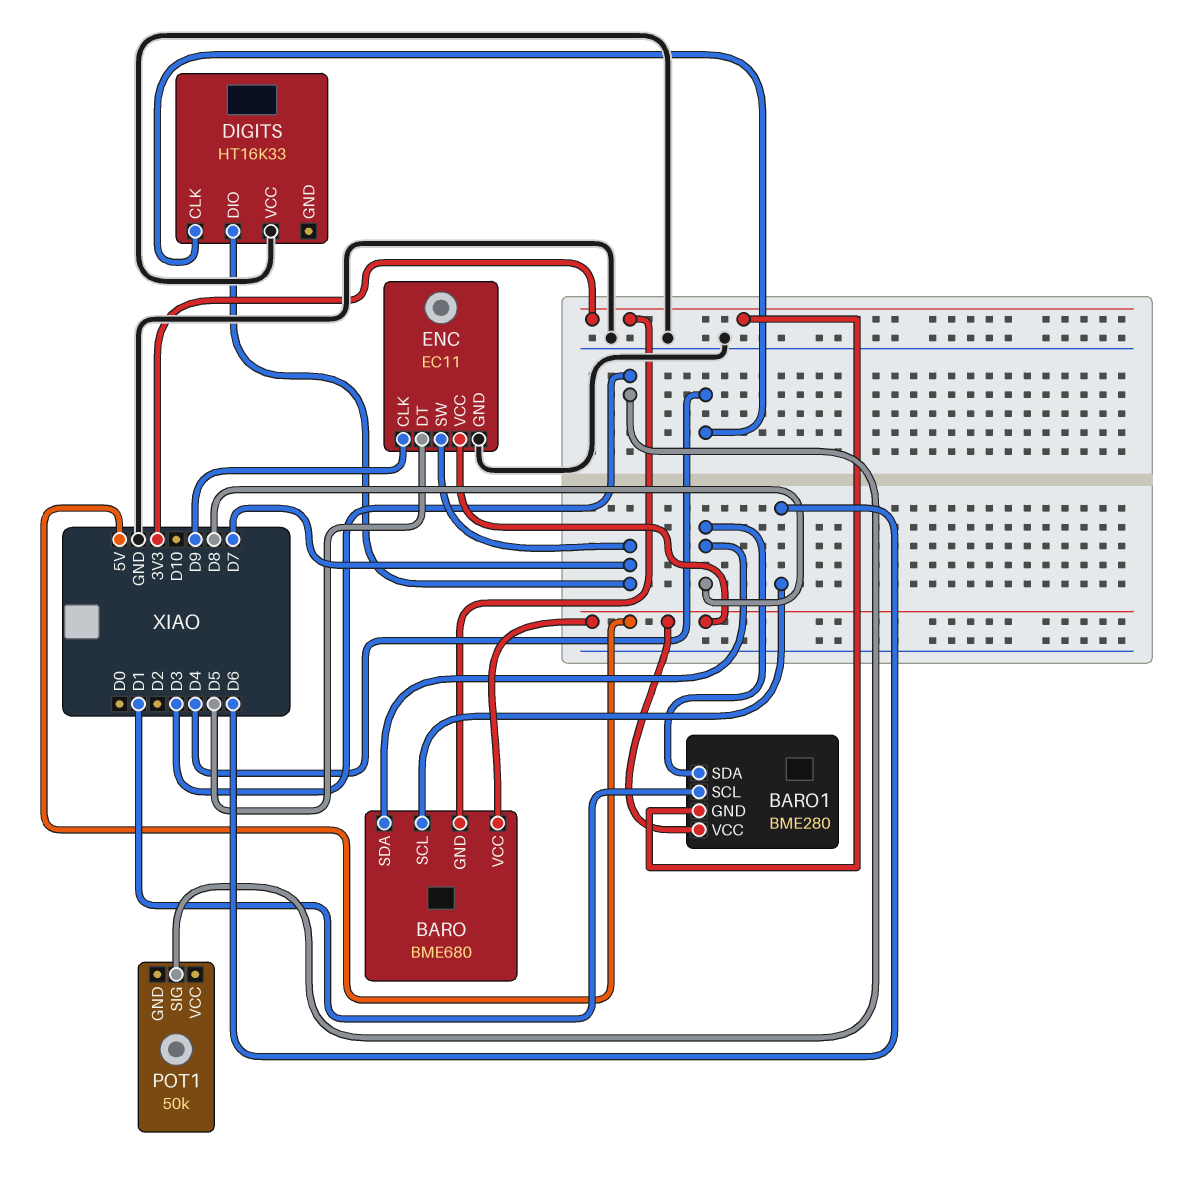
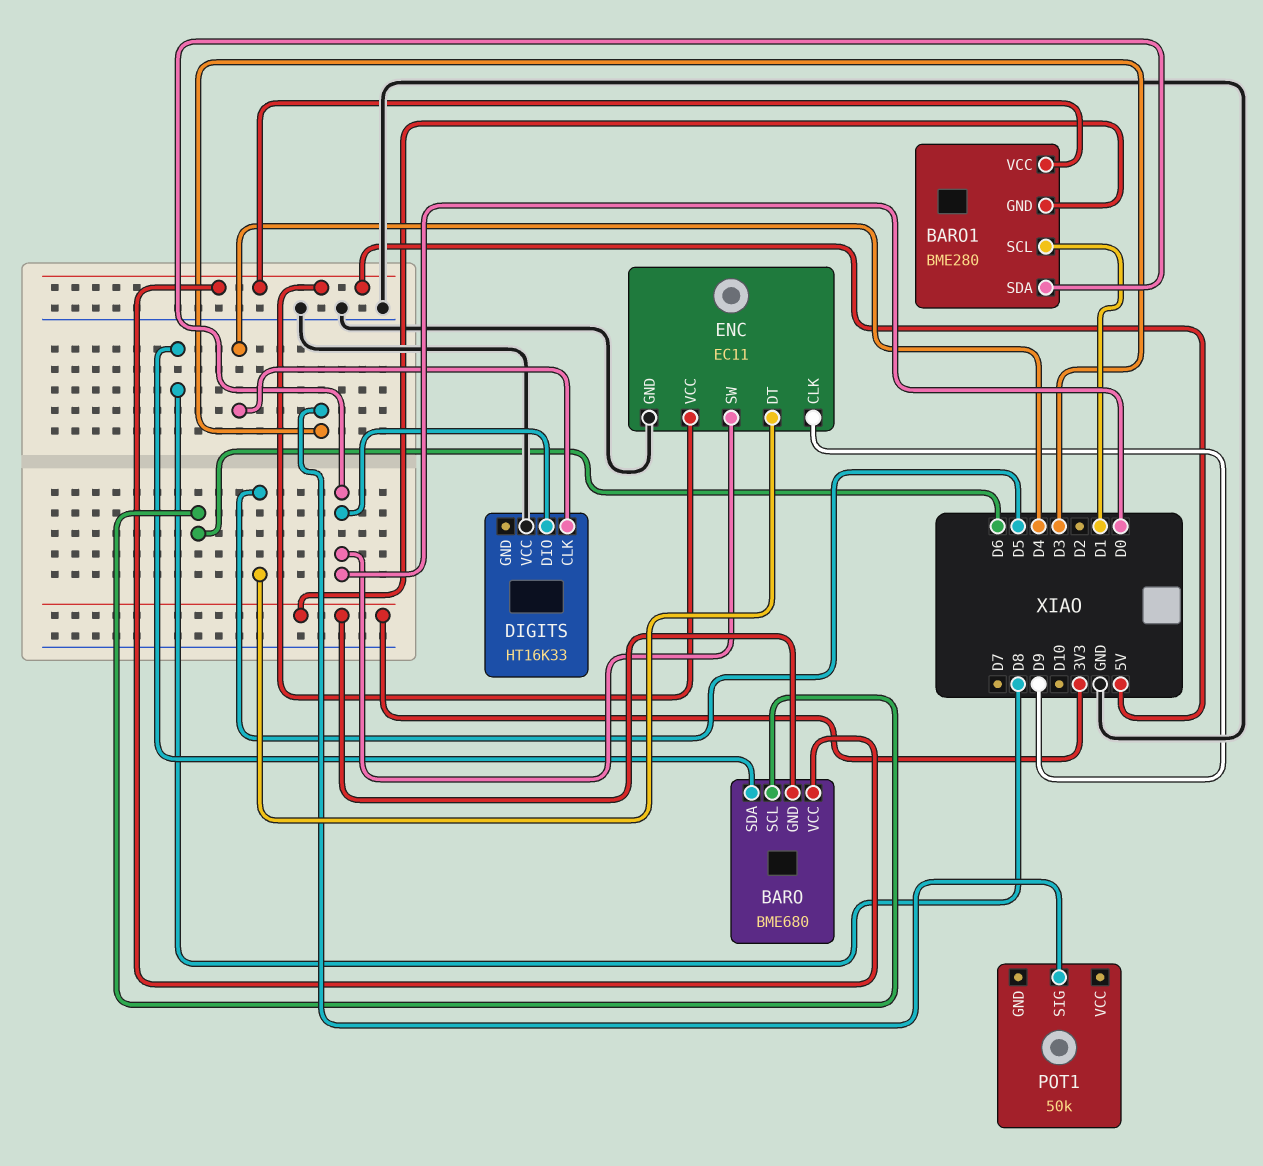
BARO1 pin SDA: D8 -> D0
DIGITS pin DIO: D7 -> D0
ENC pin SW: D7 -> D0

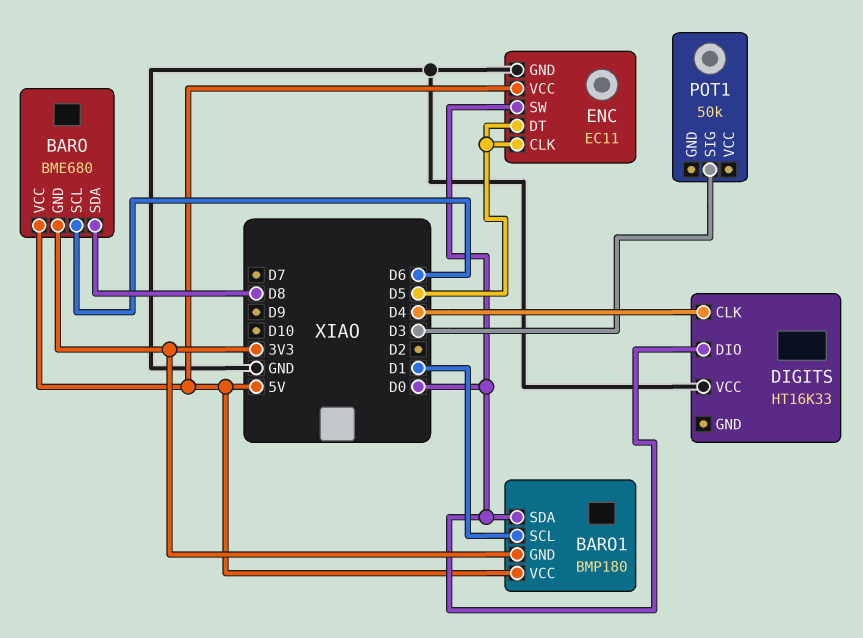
BARO1: BME280 -> BMP180
ENC pin CLK: D9 -> D5

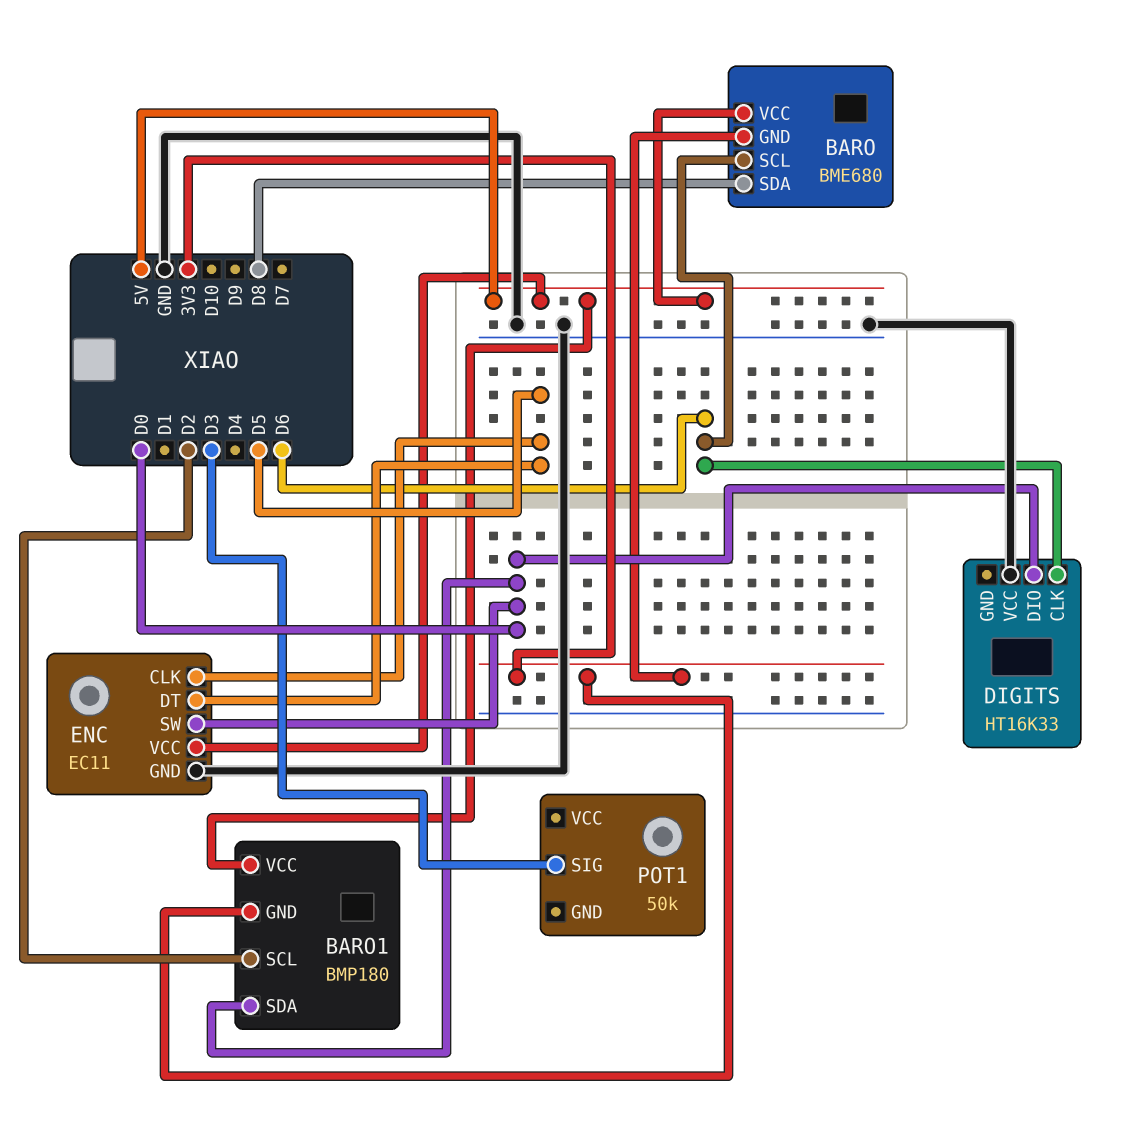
BARO1 pin SCL: D1 -> D2
DIGITS pin CLK: D4 -> D6

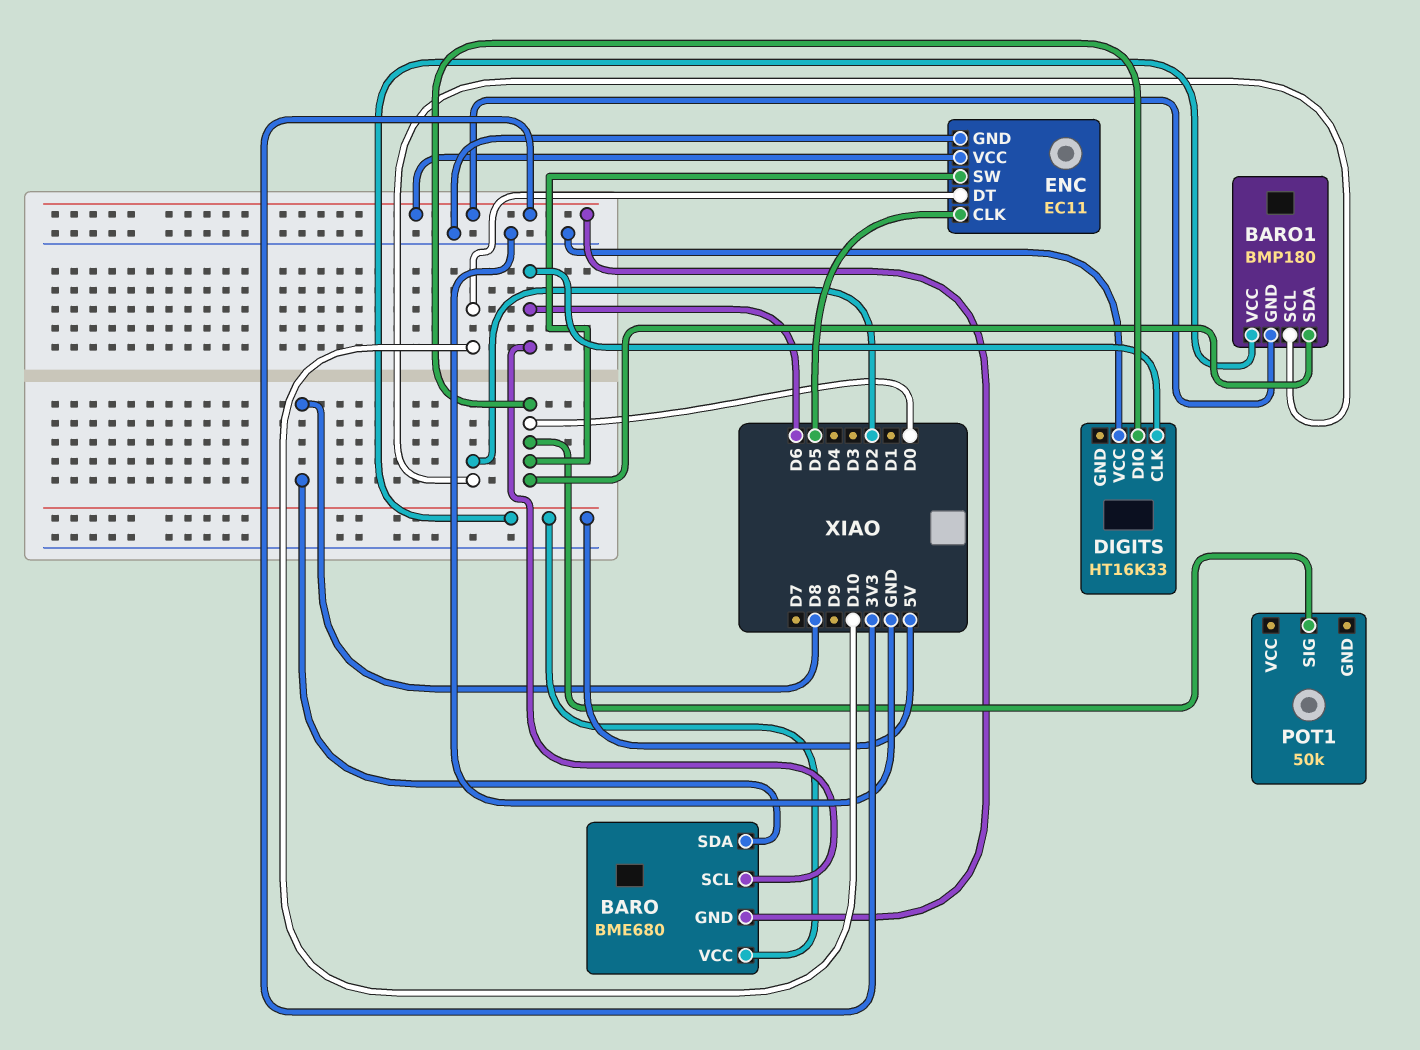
ENC pin DT: D5 -> D10
ENC pin VCC: 5V -> 3V3
POT1 pin SIG: D3 -> D0

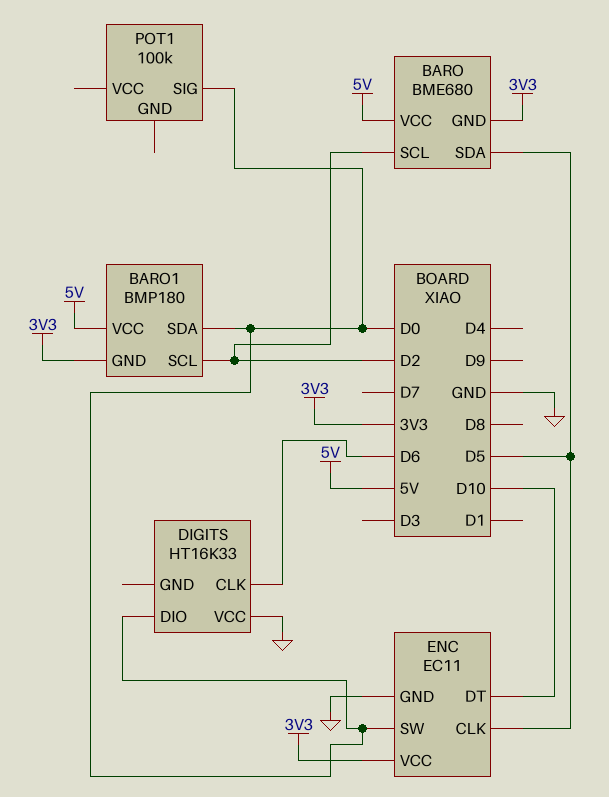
BARO pin SCL: D6 -> D2
BARO pin SDA: D8 -> D5
POT1: 50k -> 100k

